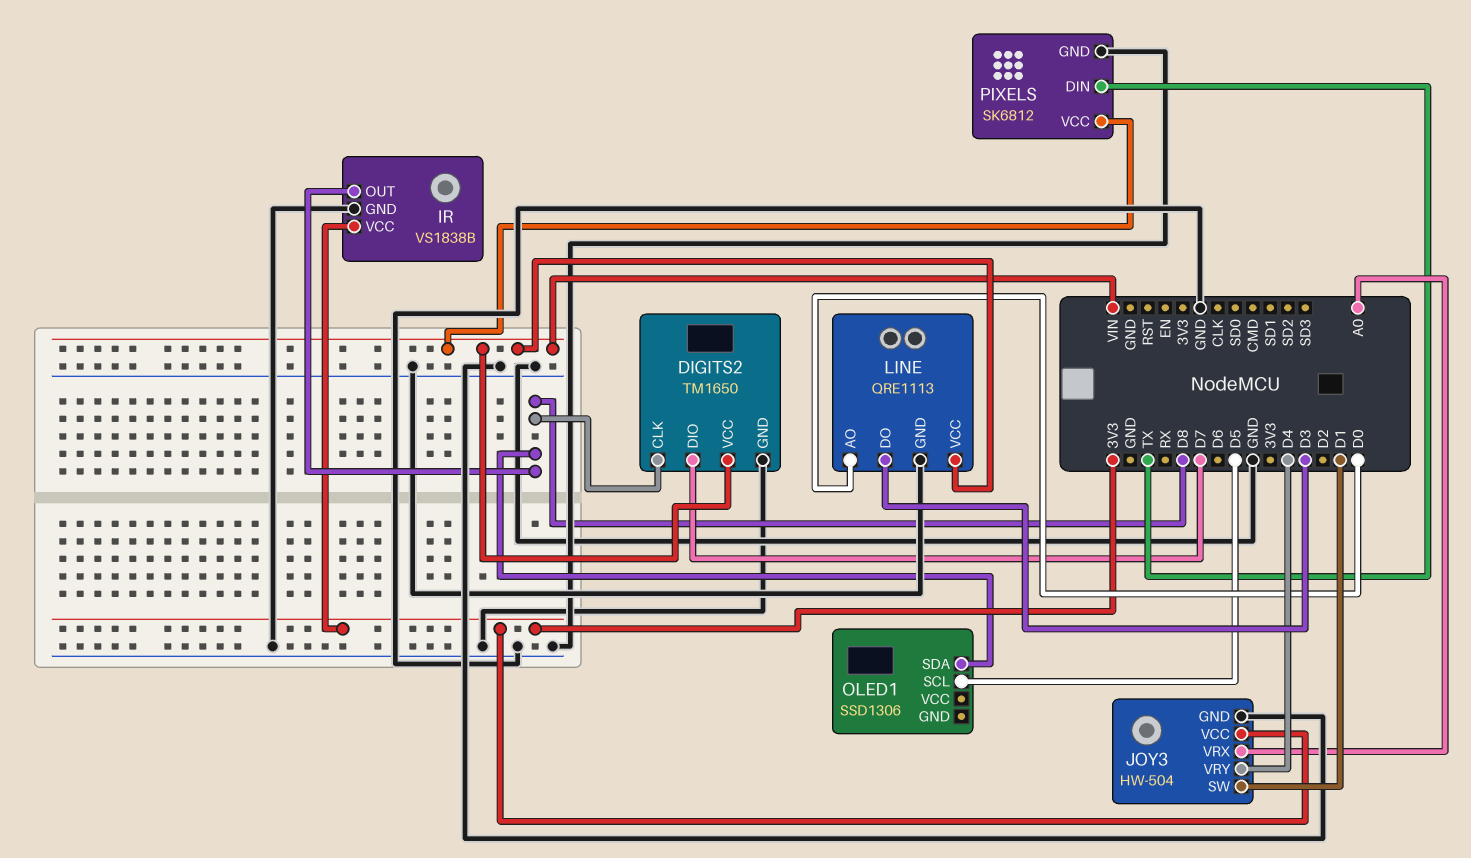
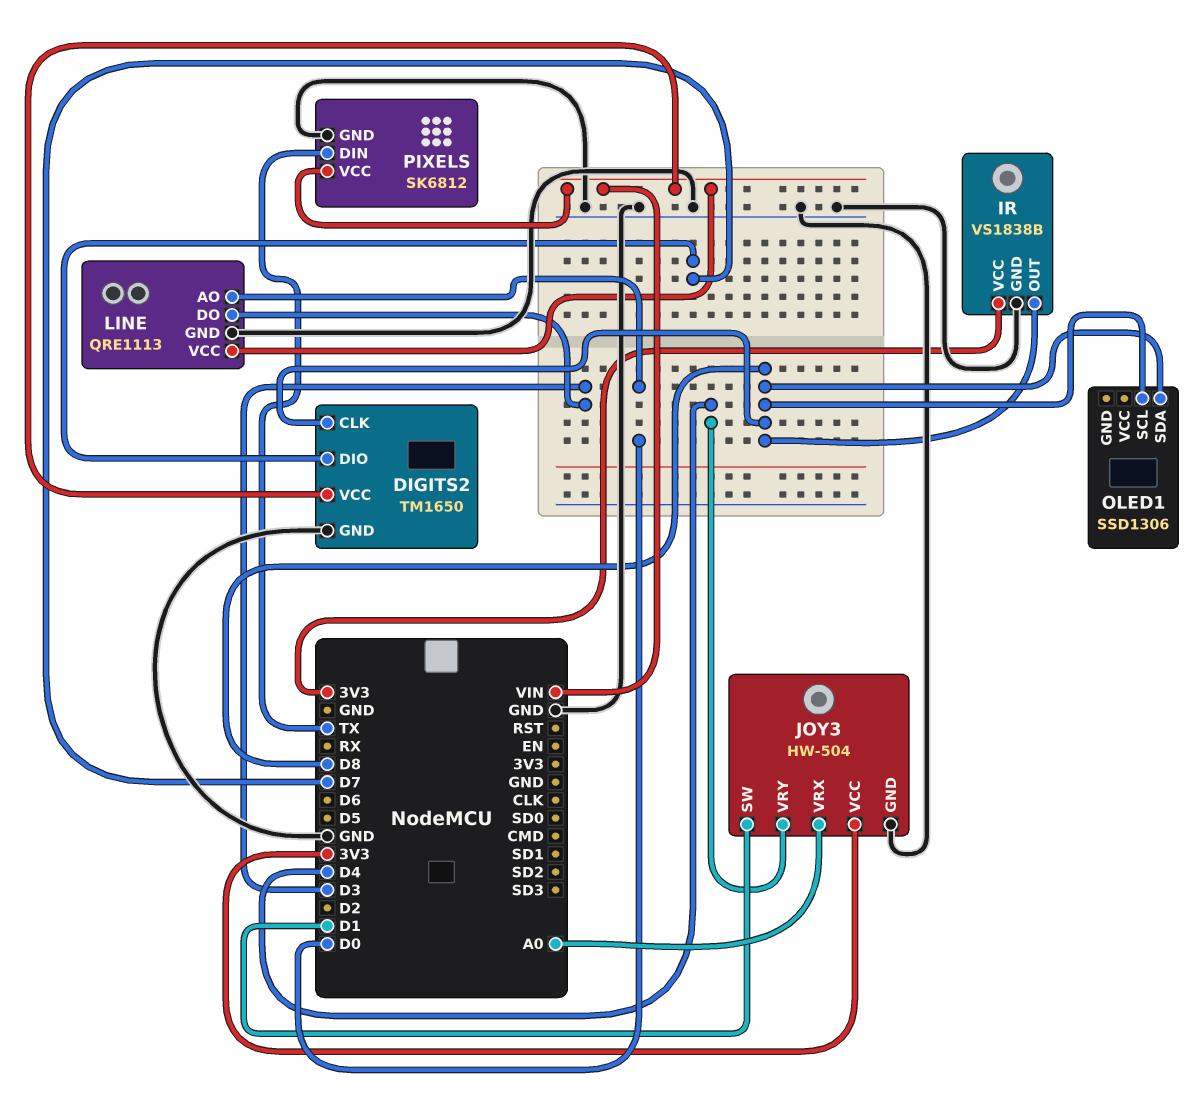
OLED1 pin SCL: D5 -> D8

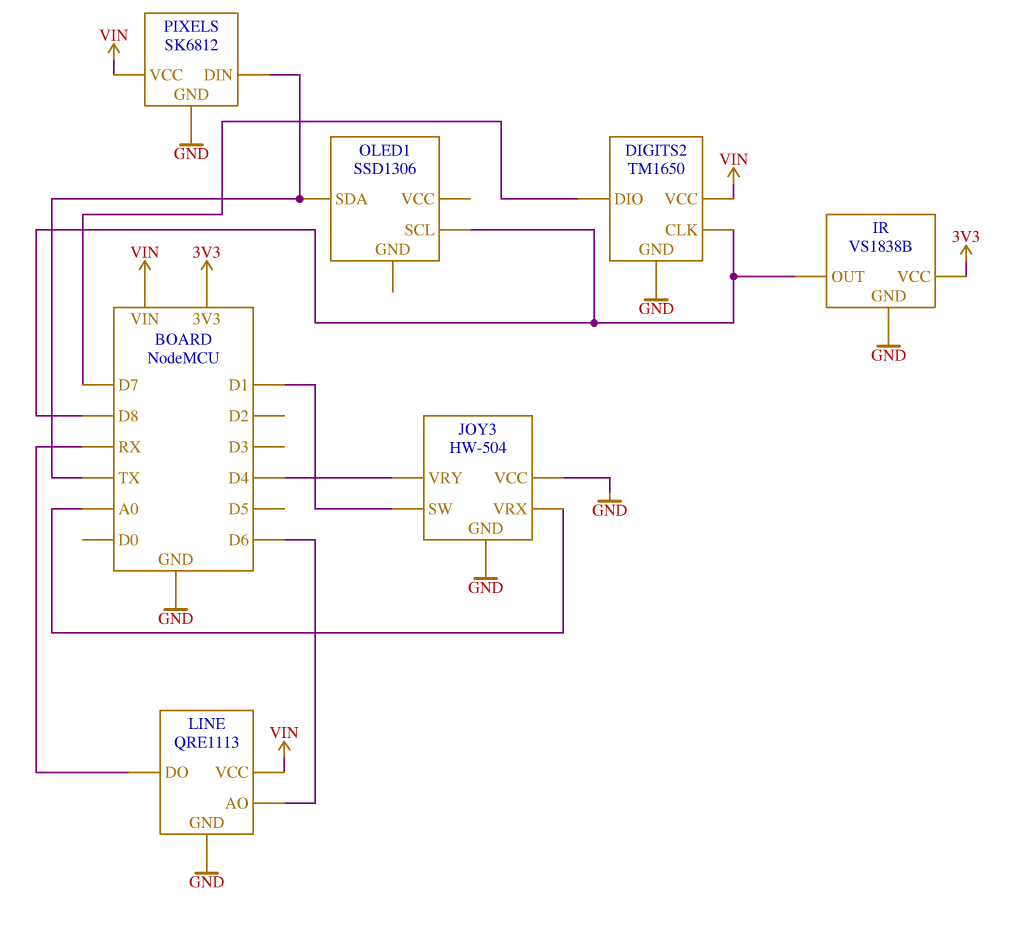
JOY3 pin VCC: 3V3 -> GND
LINE pin AO: D0 -> D6
LINE pin DO: D3 -> RX
OLED1 pin SDA: D8 -> TX

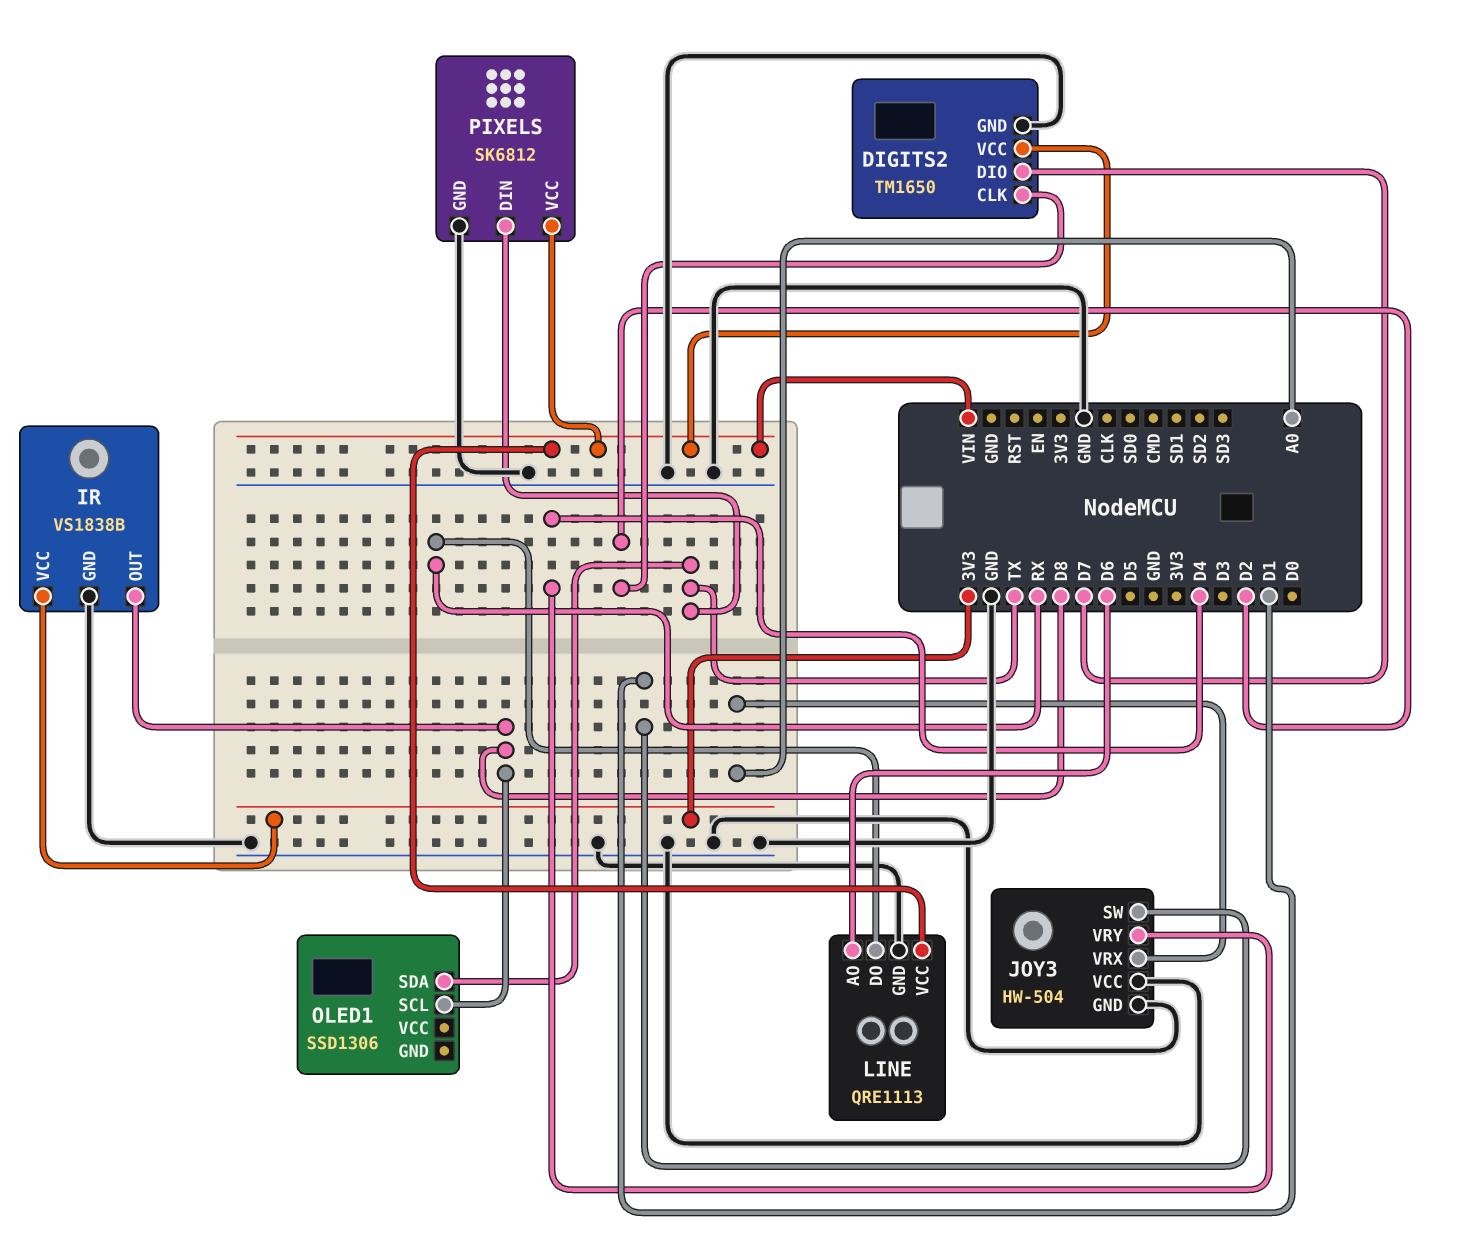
DIGITS2 pin CLK: D8 -> D2

